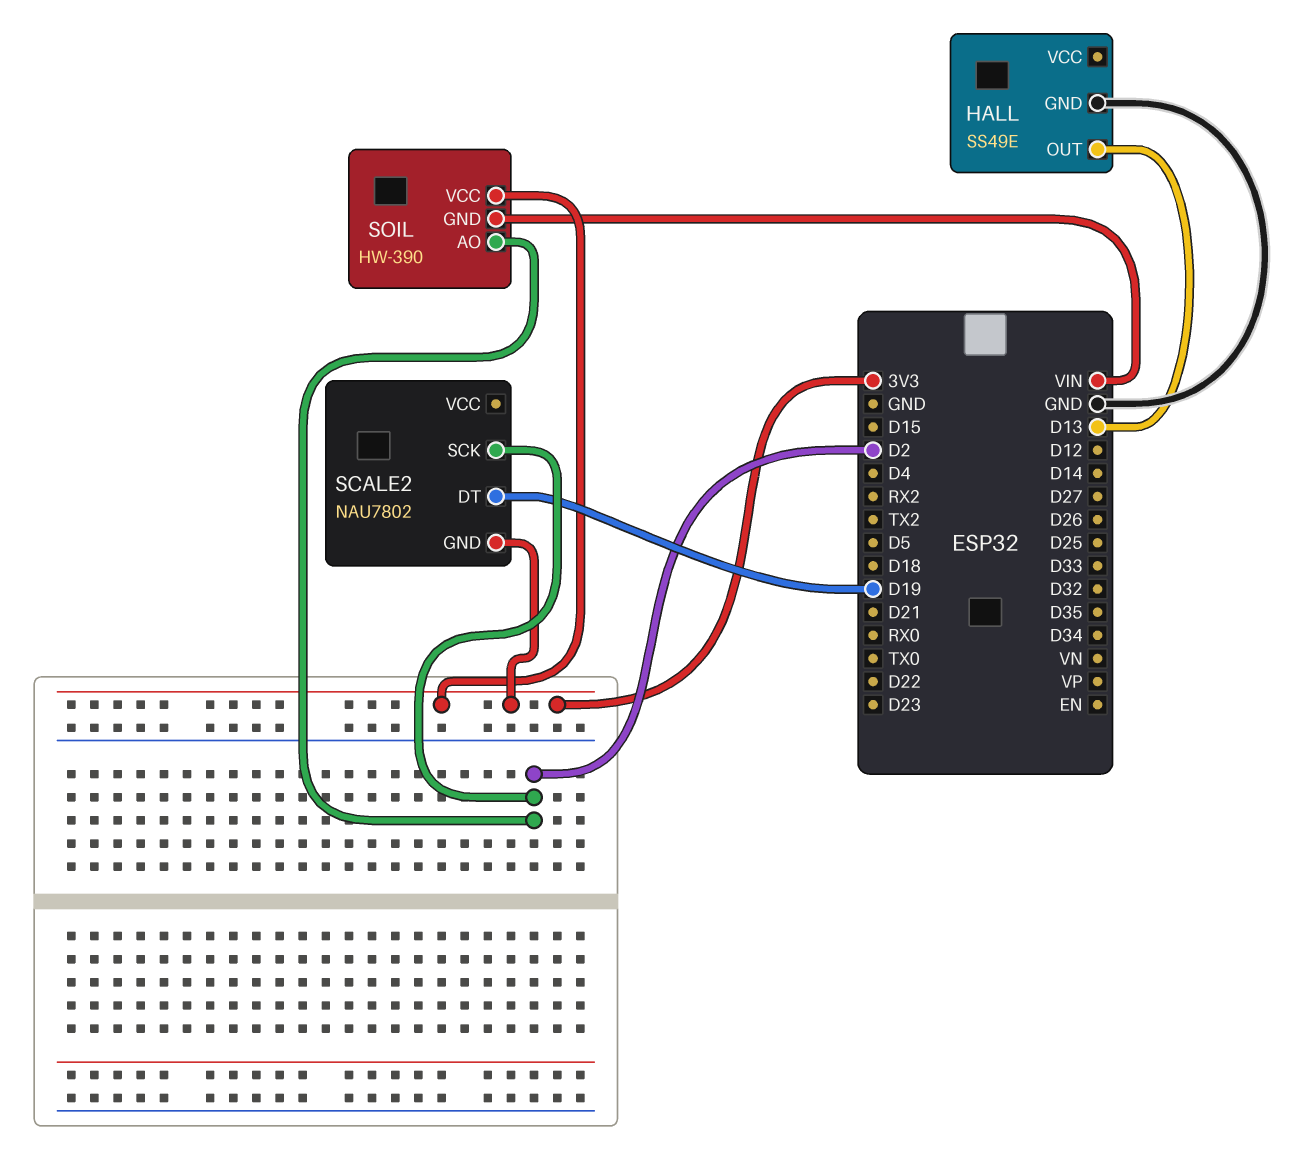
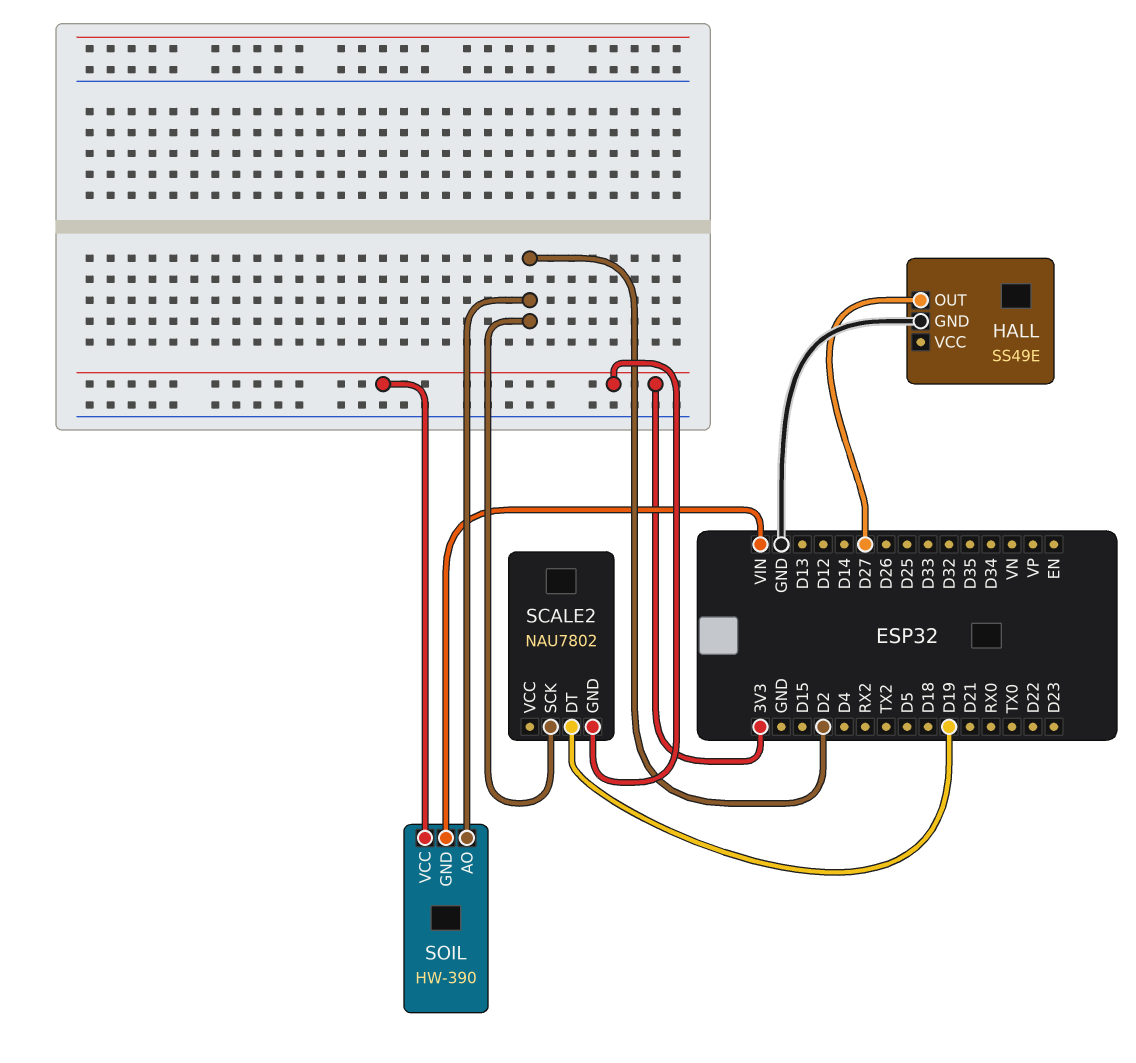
HALL pin OUT: D13 -> D27

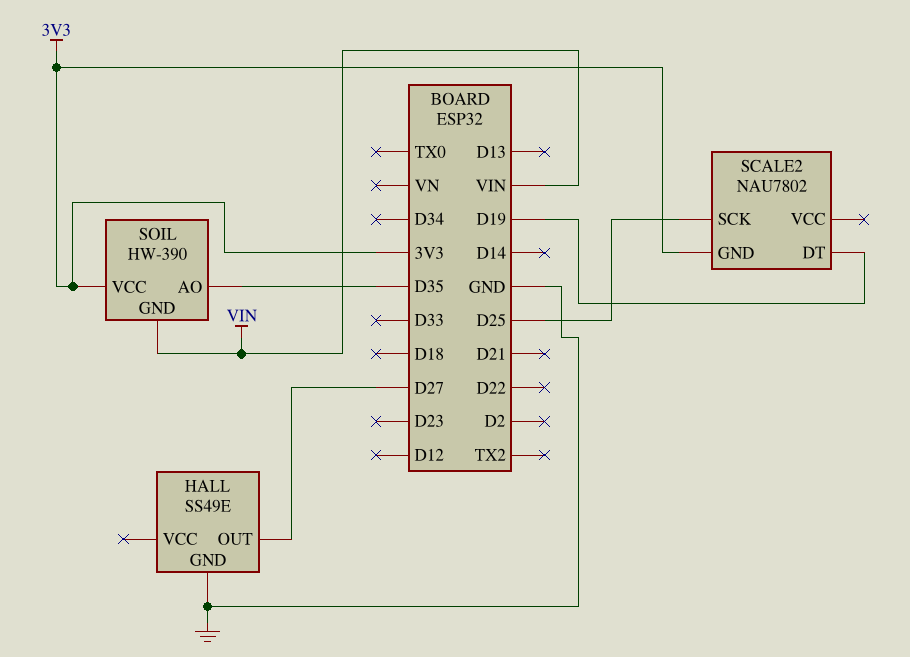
SCALE2 pin SCK: D2 -> D25
SOIL pin AO: D2 -> D35

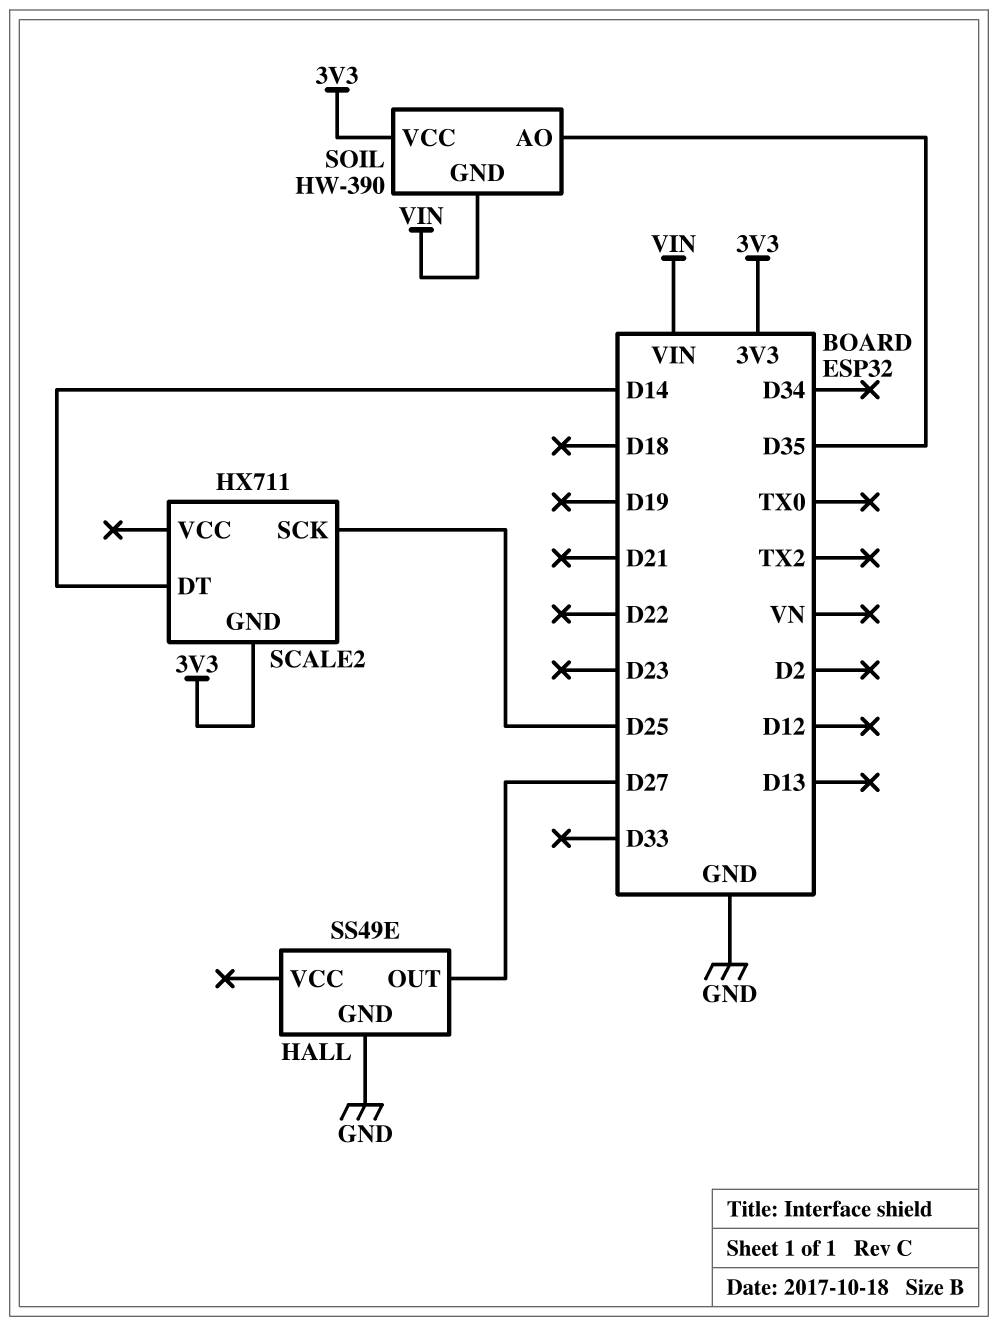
SCALE2: NAU7802 -> HX711
SCALE2 pin DT: D19 -> D14

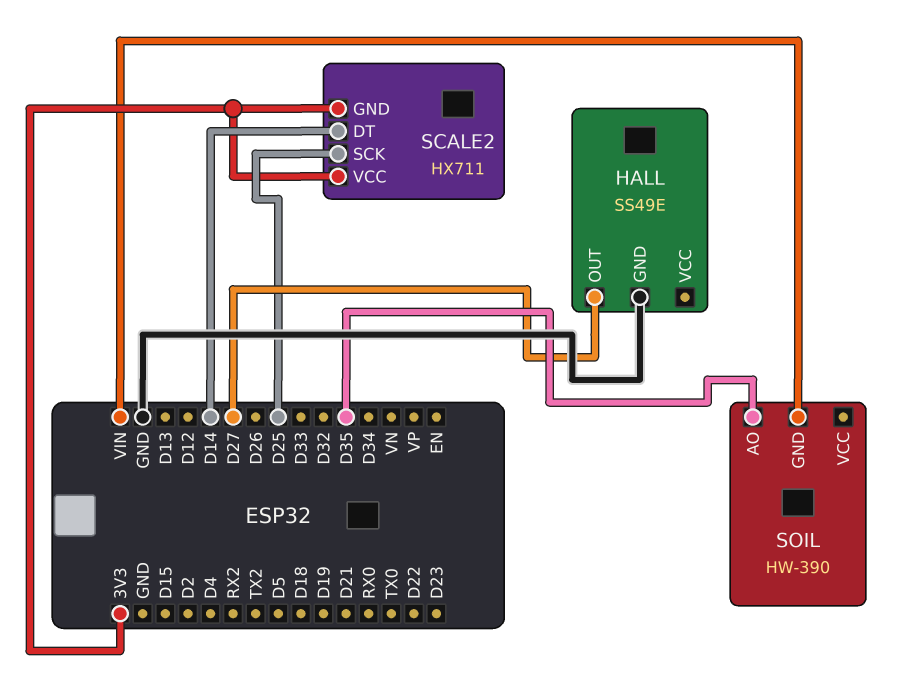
SCALE2 pin VCC: none -> 3V3
SOIL pin VCC: 3V3 -> none

